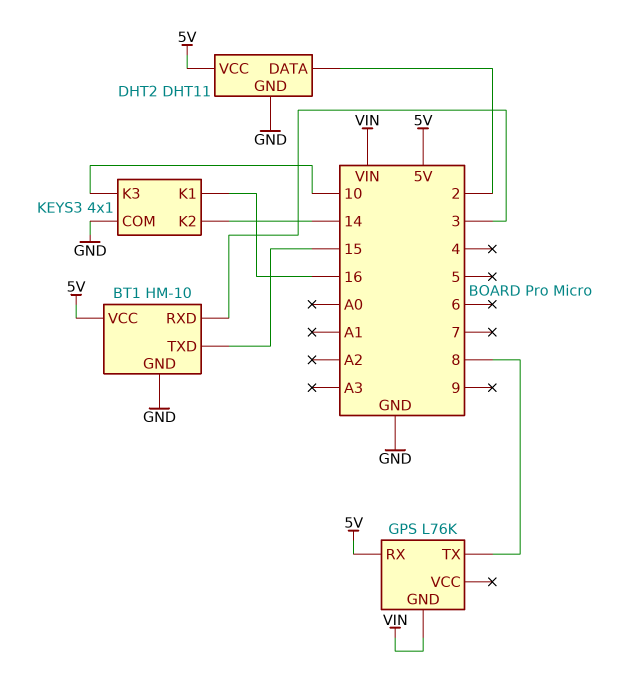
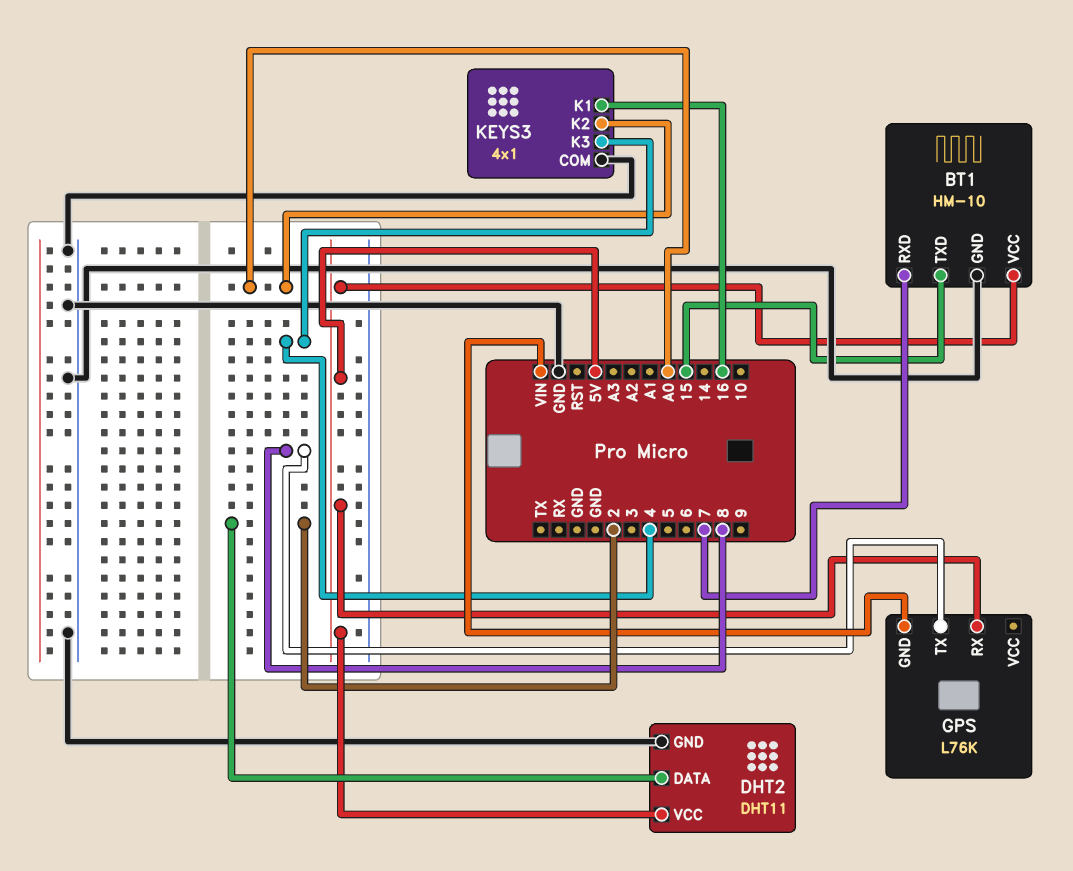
BT1 pin RXD: 3 -> 7
KEYS3 pin K2: 14 -> A0
KEYS3 pin K3: 10 -> 4

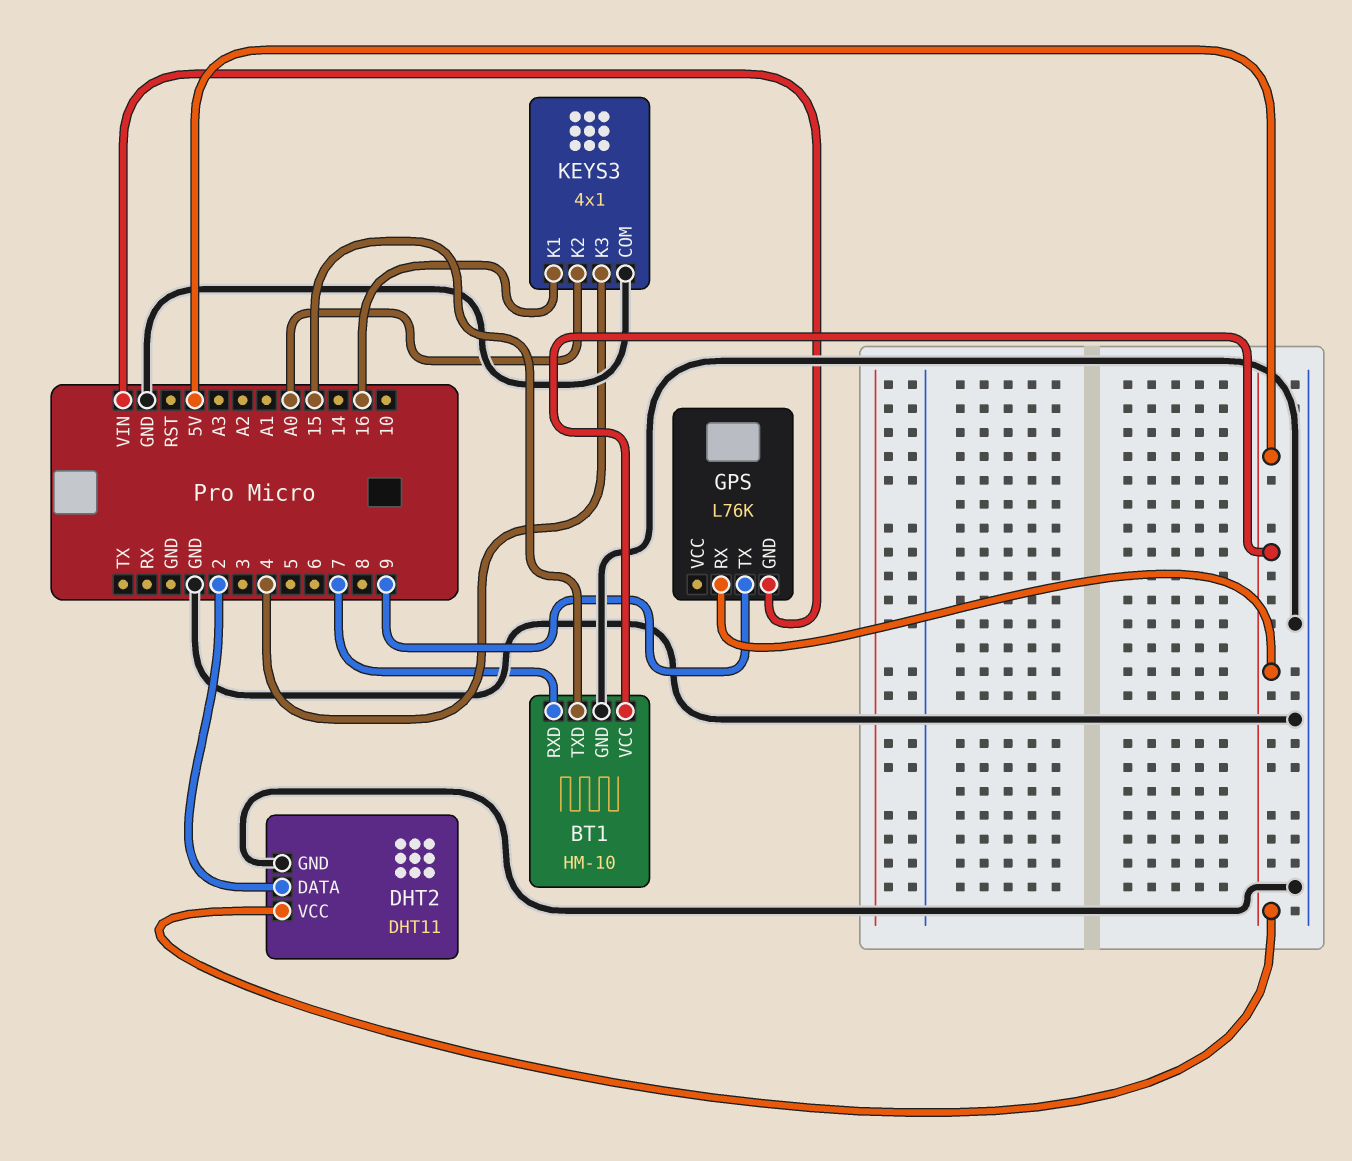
GPS pin TX: 8 -> 9

